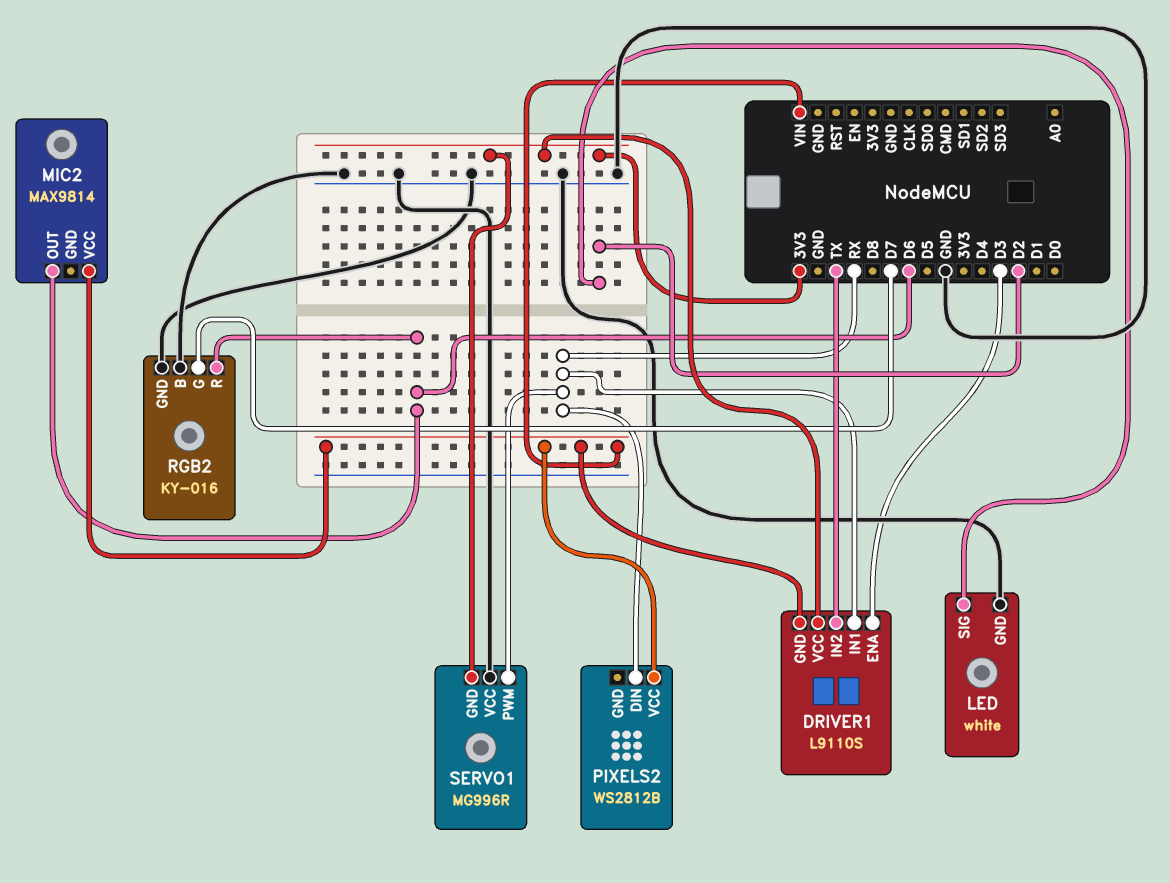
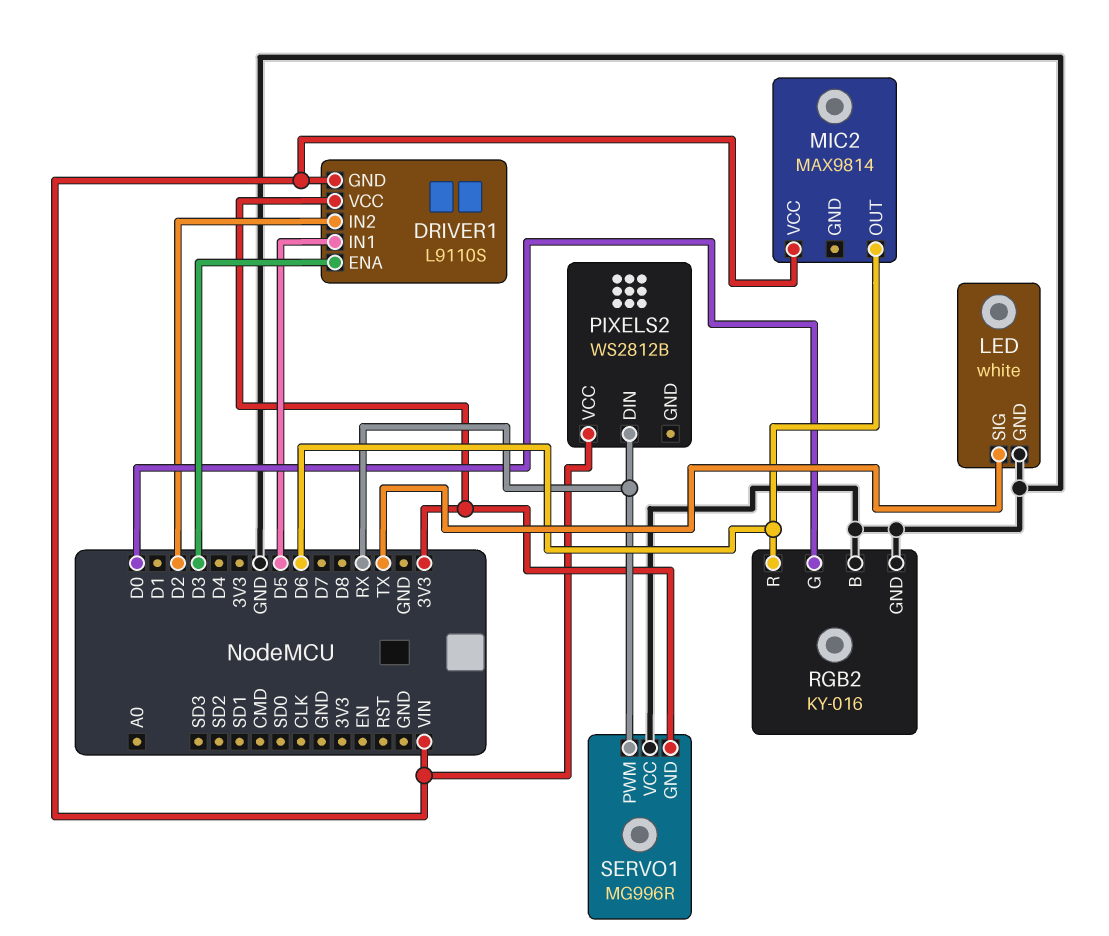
DRIVER1 pin IN1: RX -> D5
DRIVER1 pin IN2: TX -> D2
LED pin SIG: D2 -> TX
RGB2 pin G: D7 -> D0

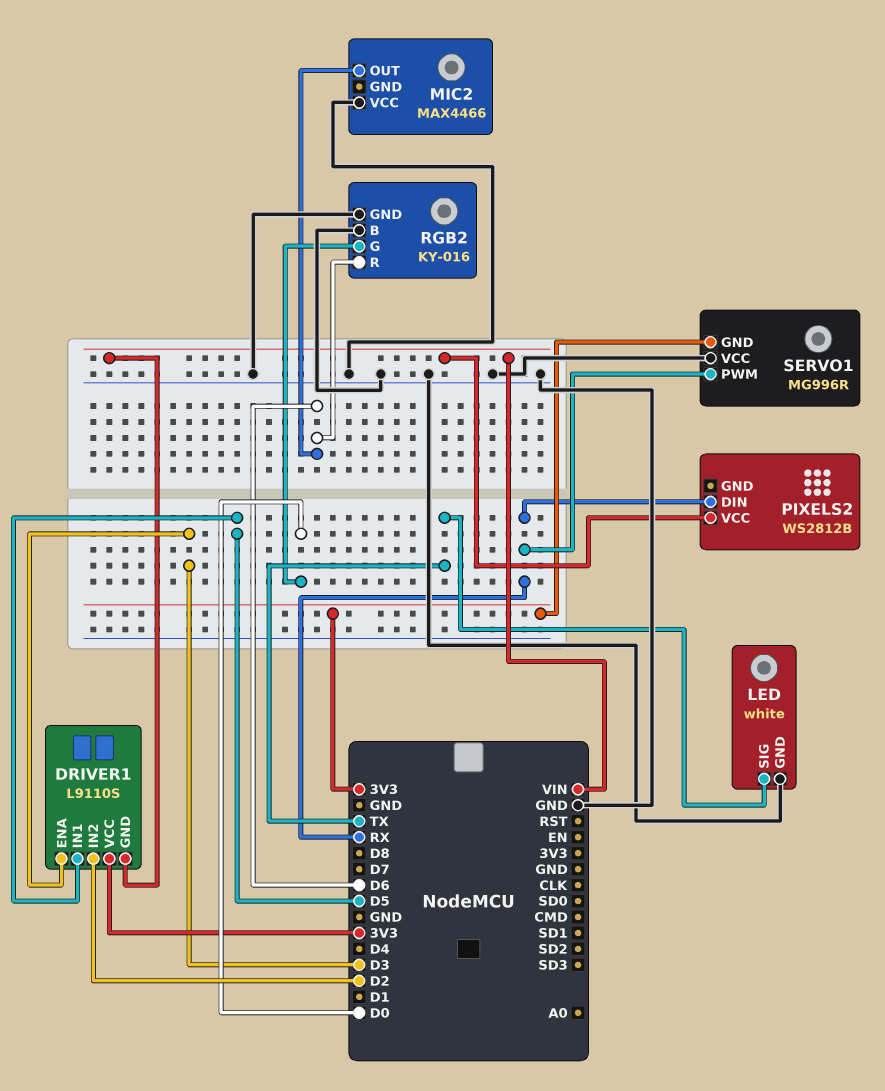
MIC2: MAX9814 -> MAX4466
MIC2 pin VCC: VIN -> GND

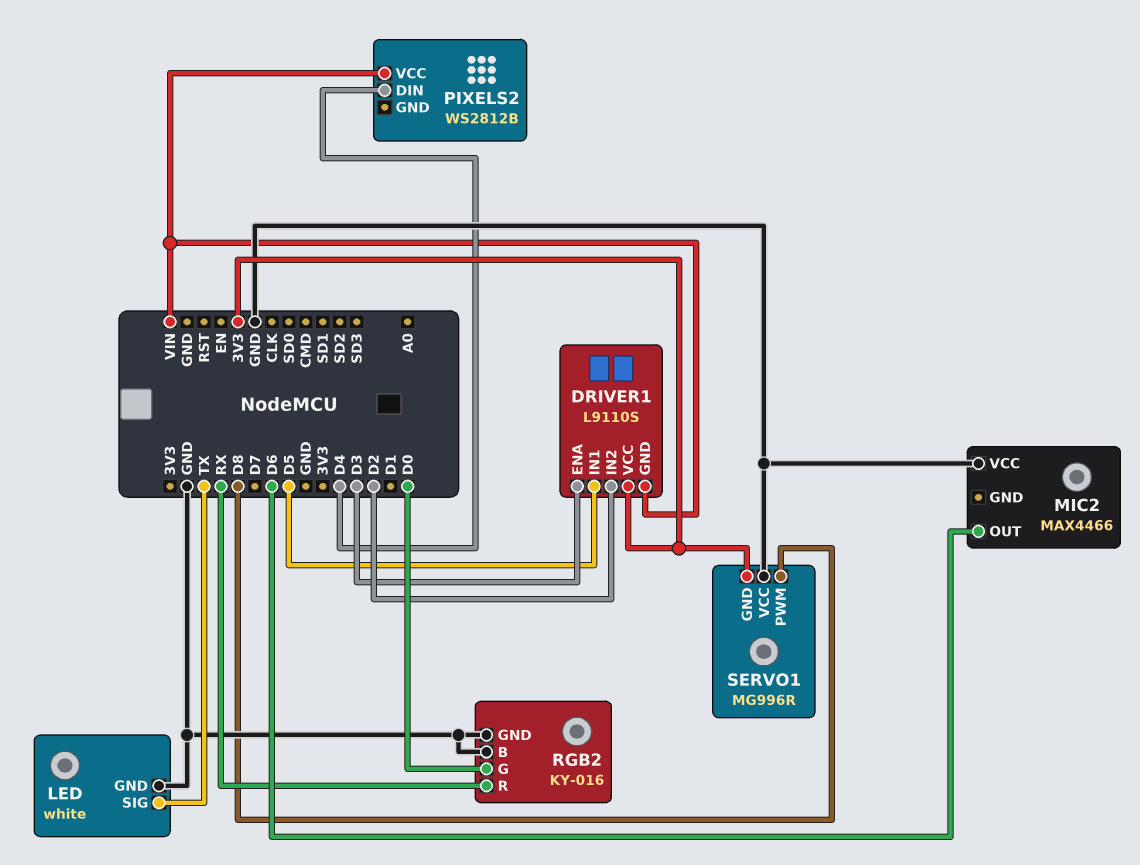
PIXELS2 pin DIN: RX -> D4
RGB2 pin R: D6 -> RX
SERVO1 pin PWM: RX -> D8

